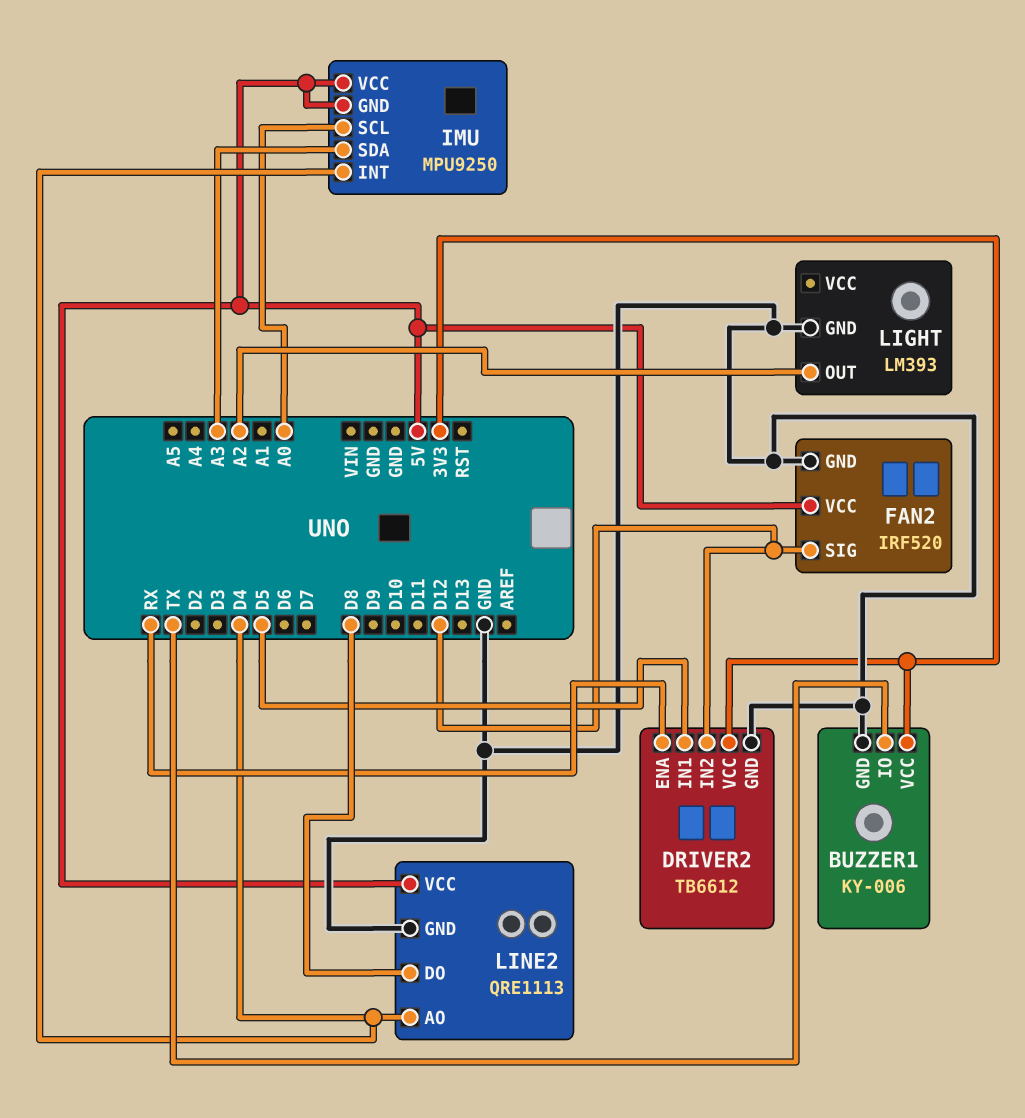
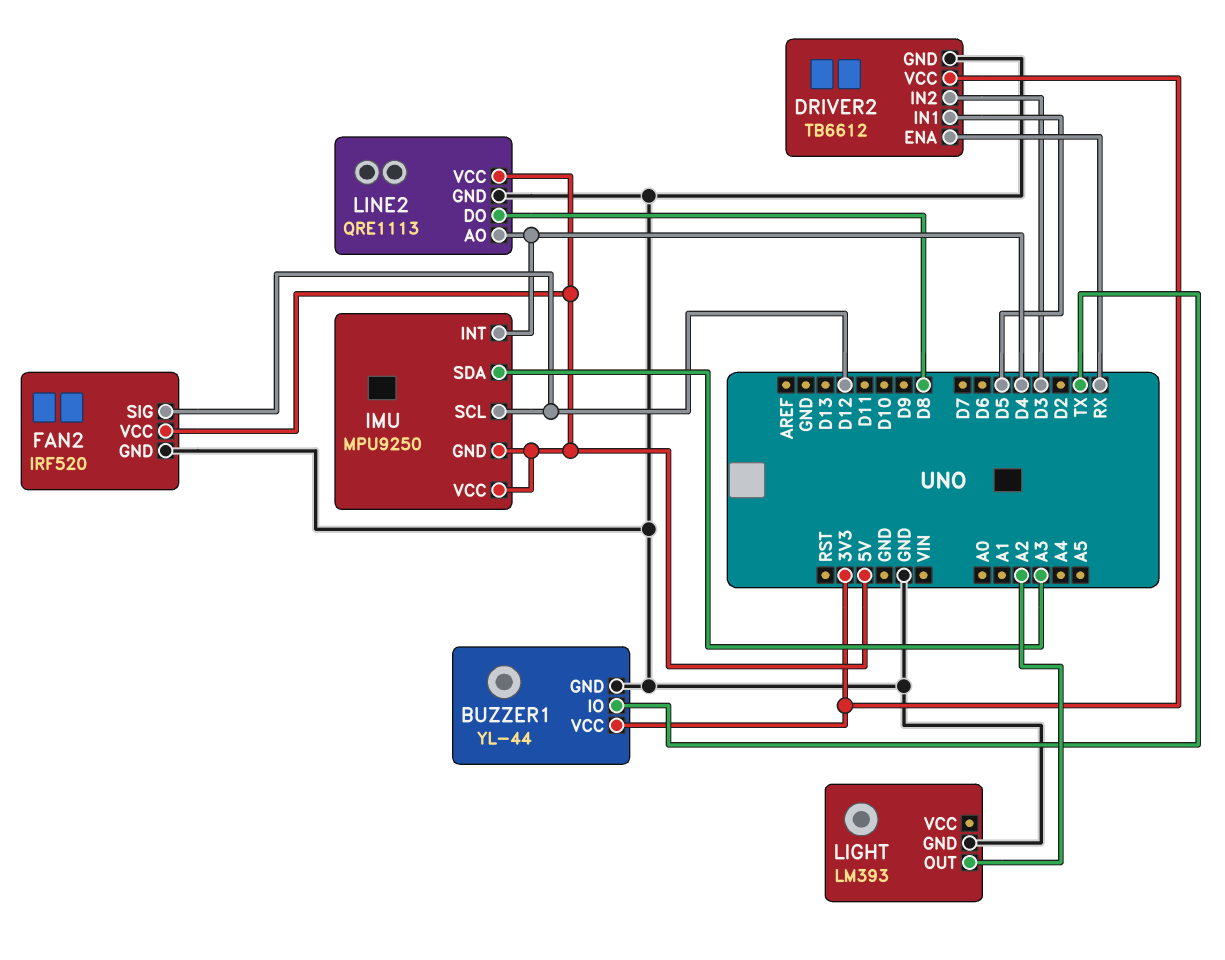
BUZZER1: KY-006 -> YL-44
DRIVER2 pin IN2: D12 -> D3
IMU pin SCL: A0 -> D12

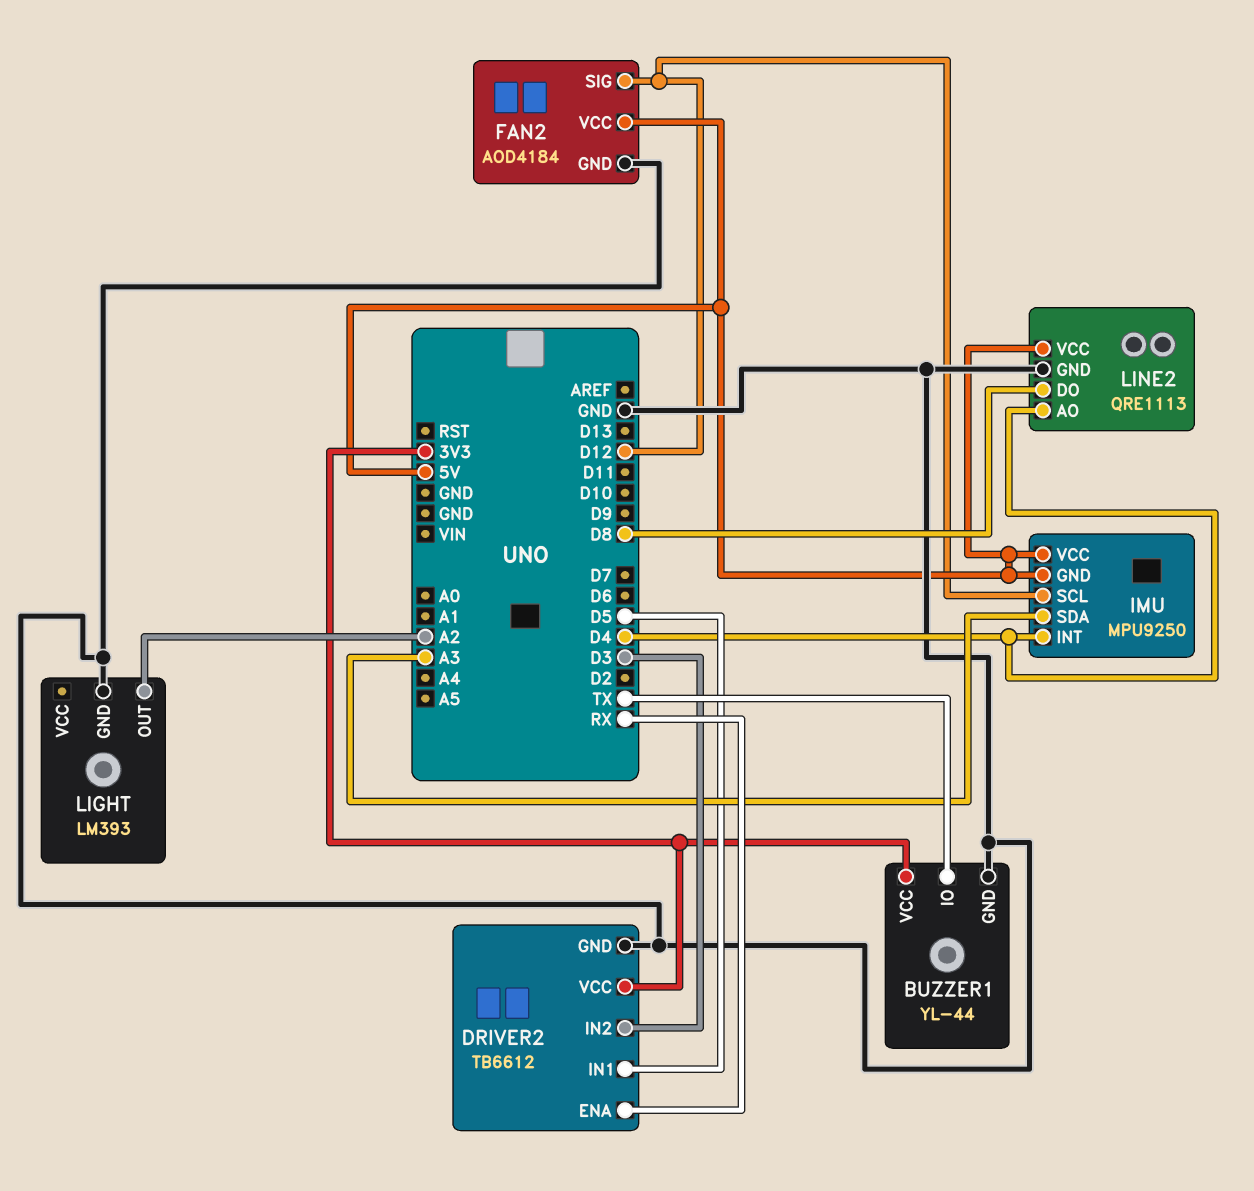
FAN2: IRF520 -> AOD4184

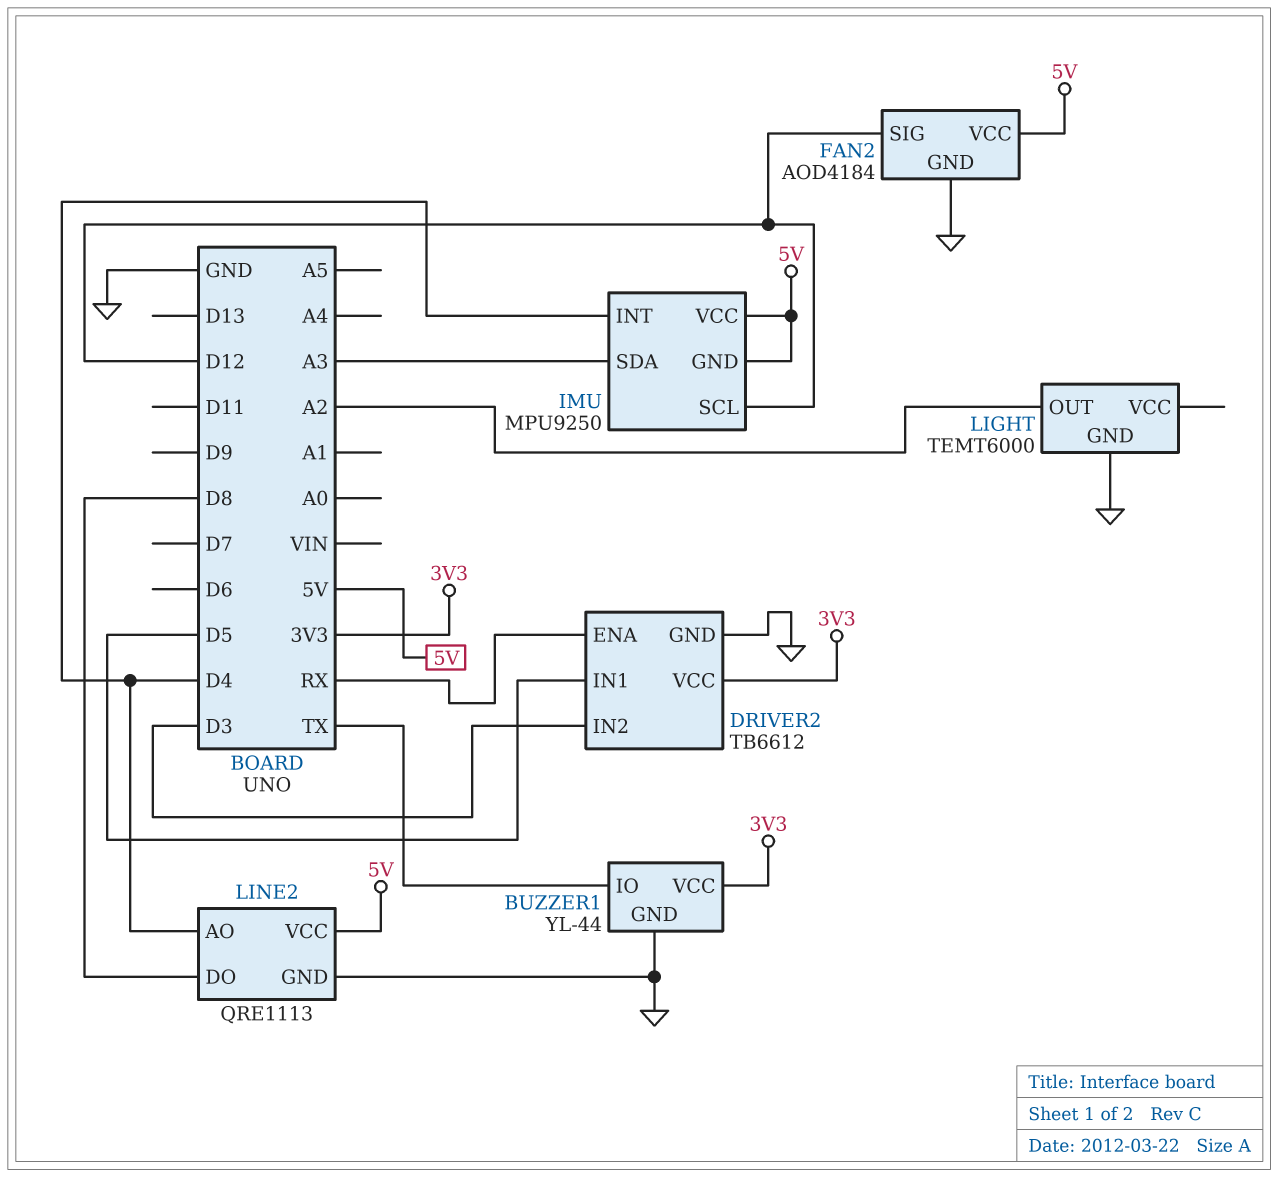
LIGHT: LM393 -> TEMT6000

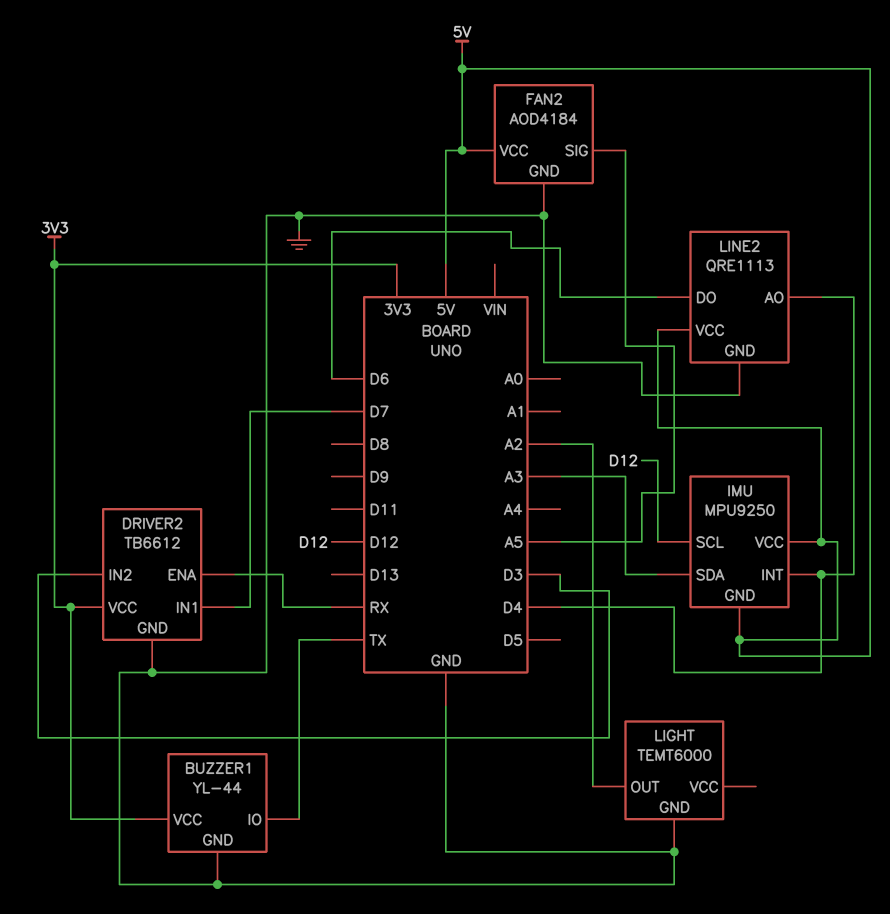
DRIVER2 pin IN1: D5 -> D7
FAN2 pin SIG: D12 -> A5
LINE2 pin DO: D8 -> D6

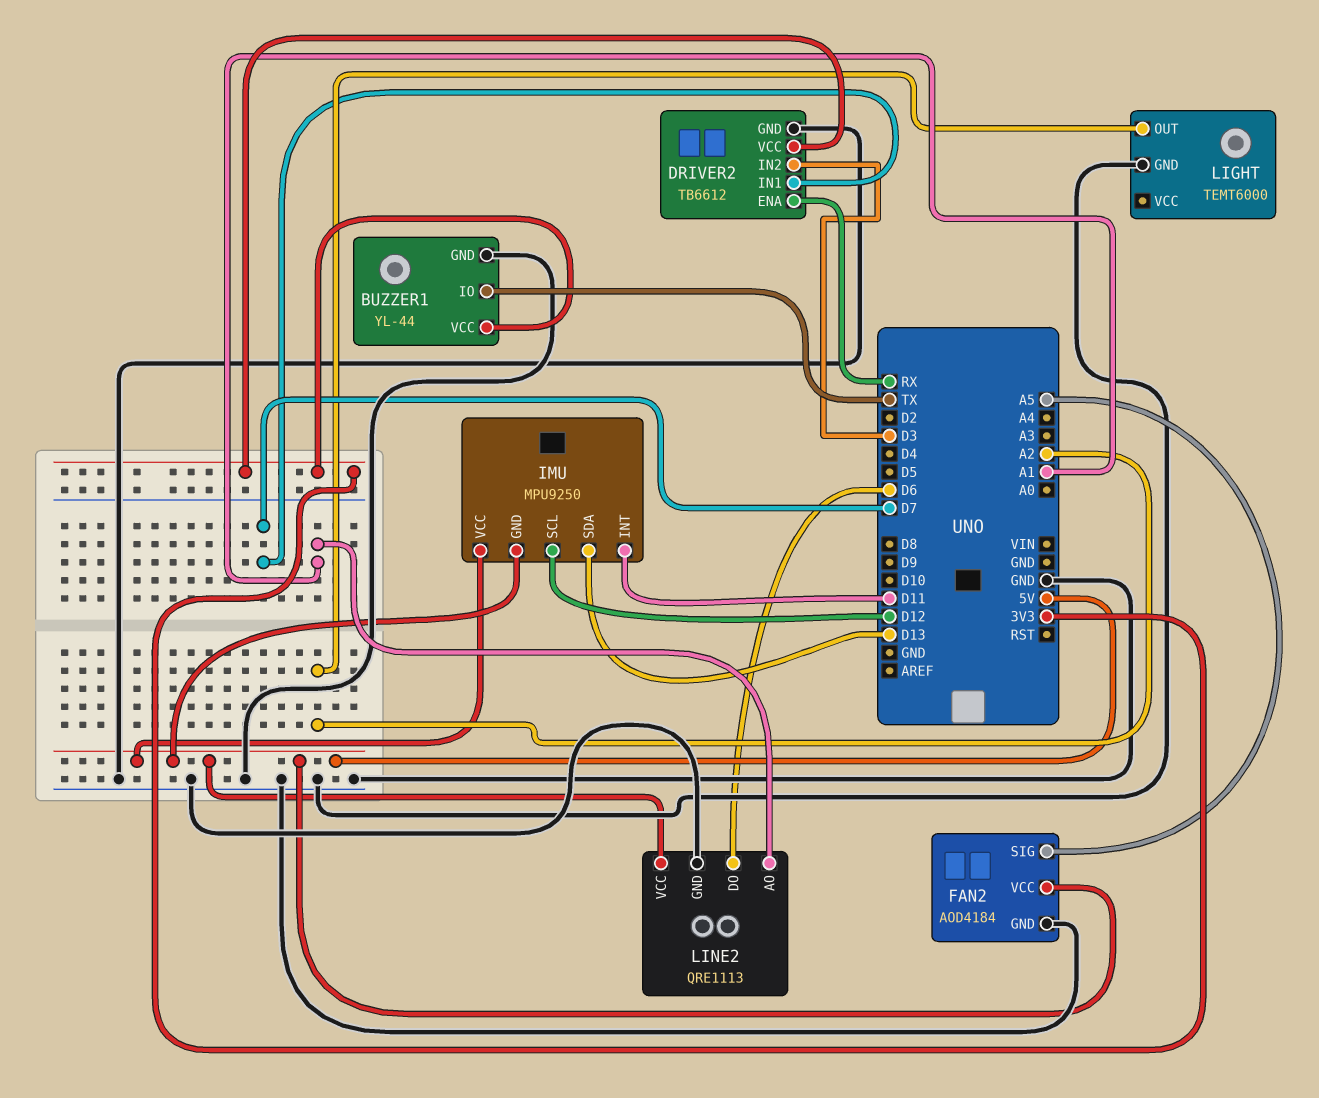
IMU pin INT: D4 -> D11
IMU pin SDA: A3 -> D13
LINE2 pin AO: D4 -> A1

